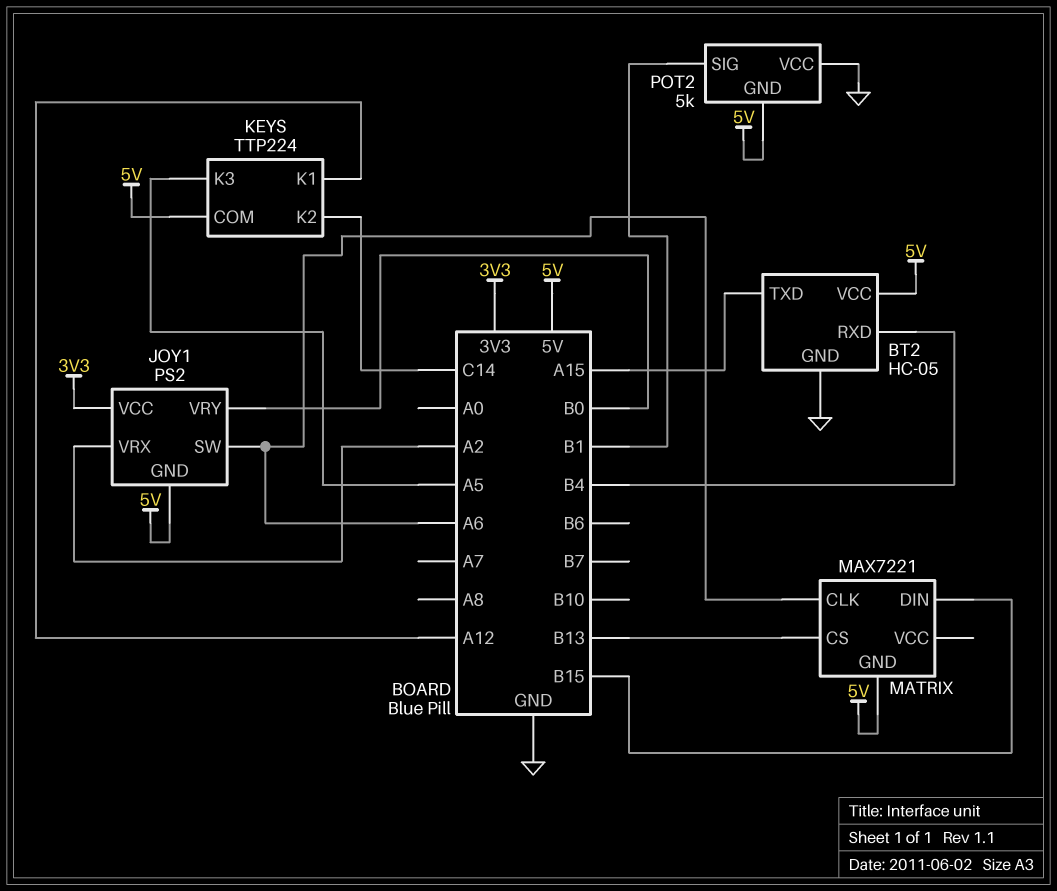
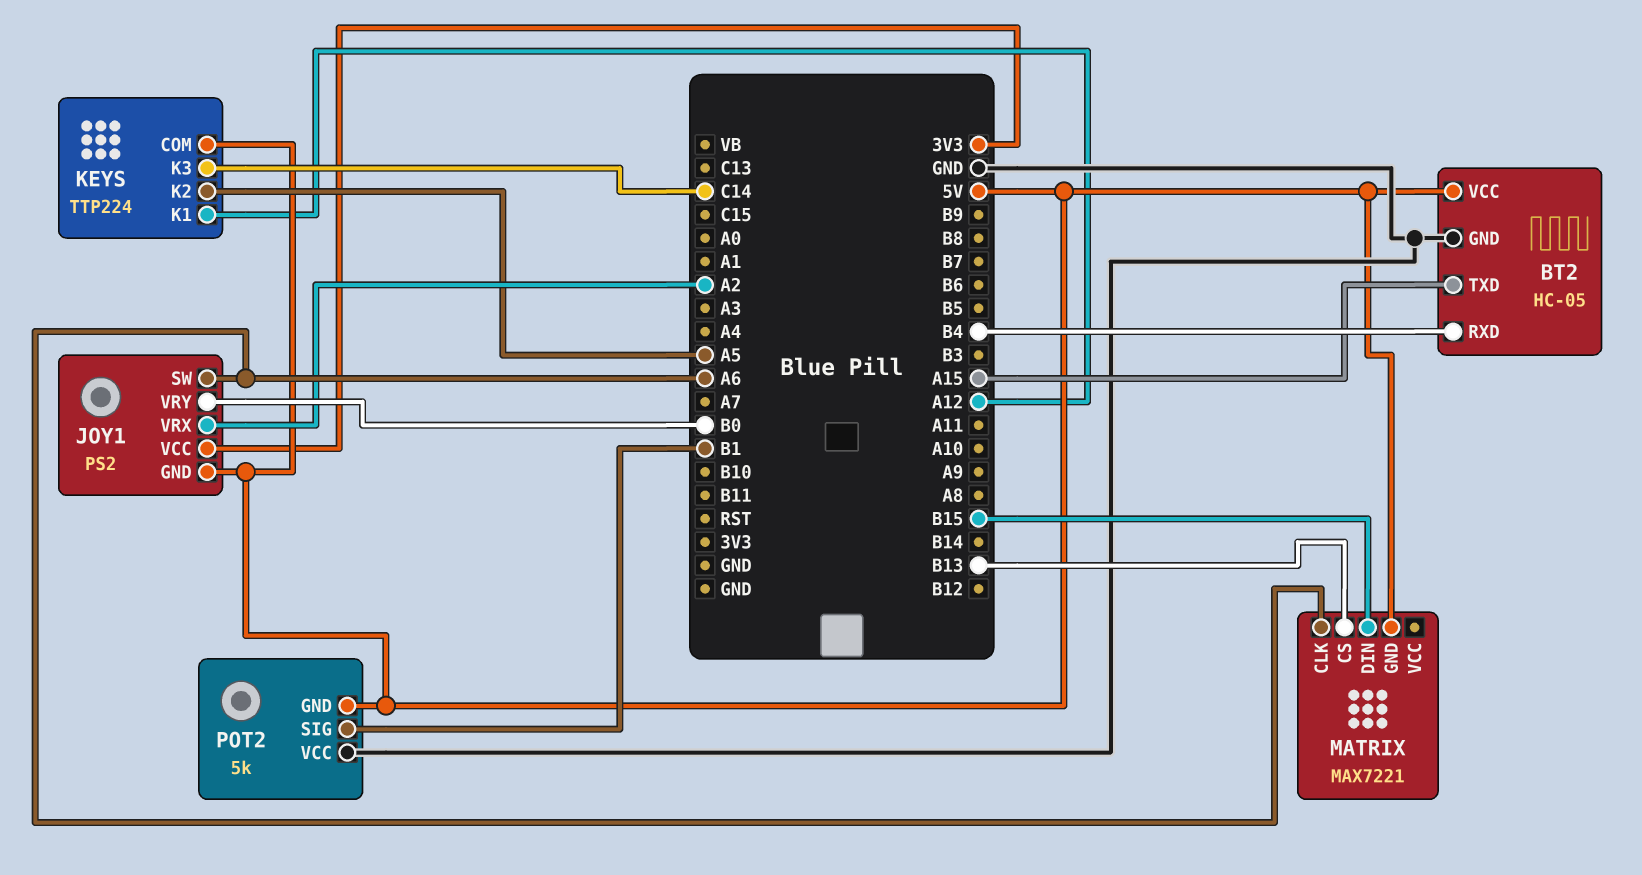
KEYS pin K2: C14 -> A5
KEYS pin K3: A5 -> C14

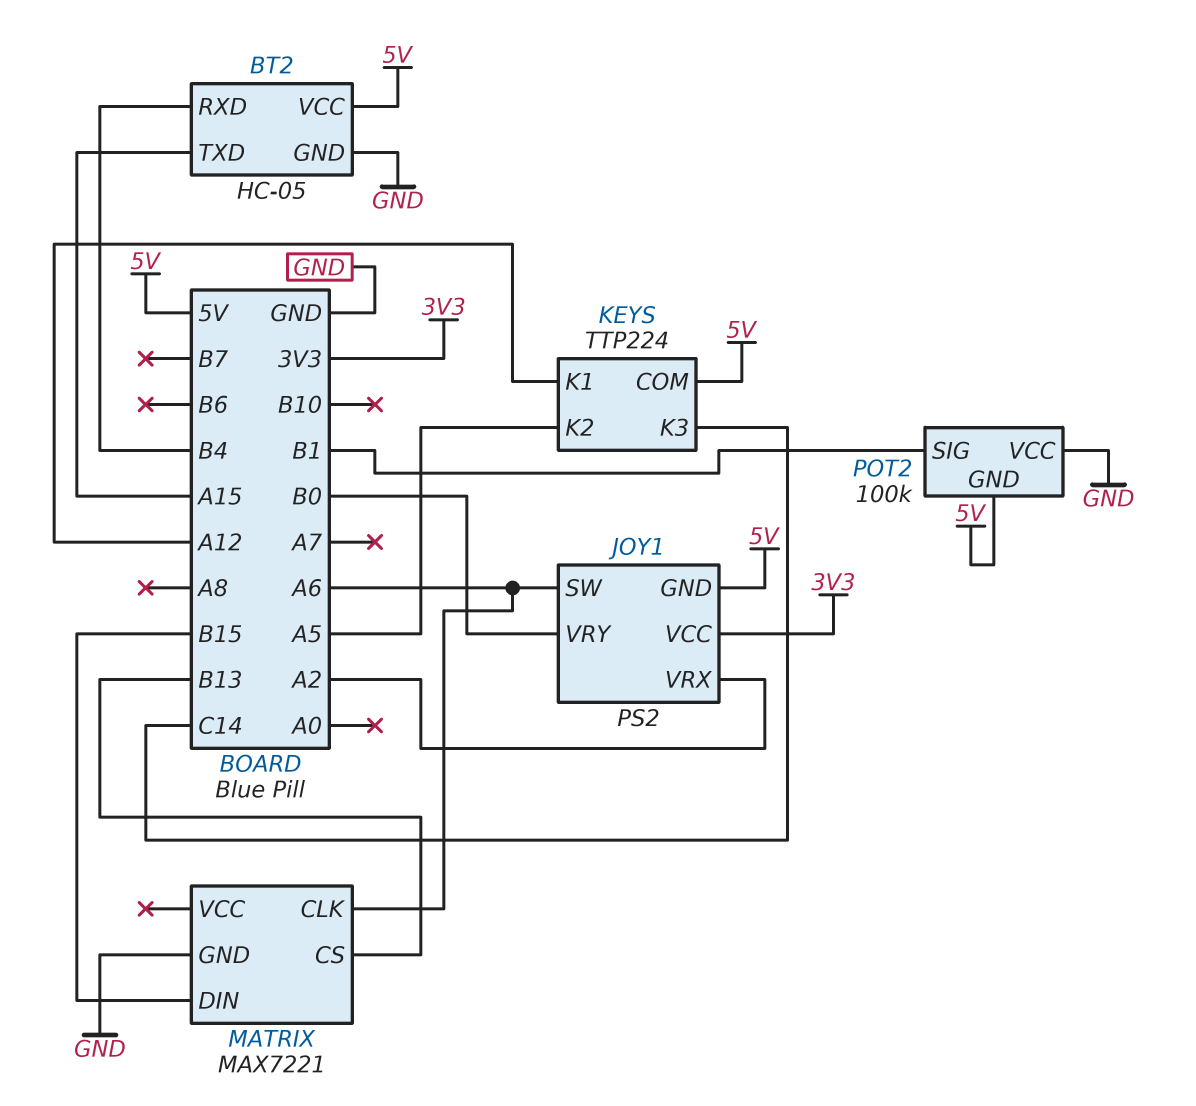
MATRIX pin GND: 5V -> GND
POT2: 5k -> 100k

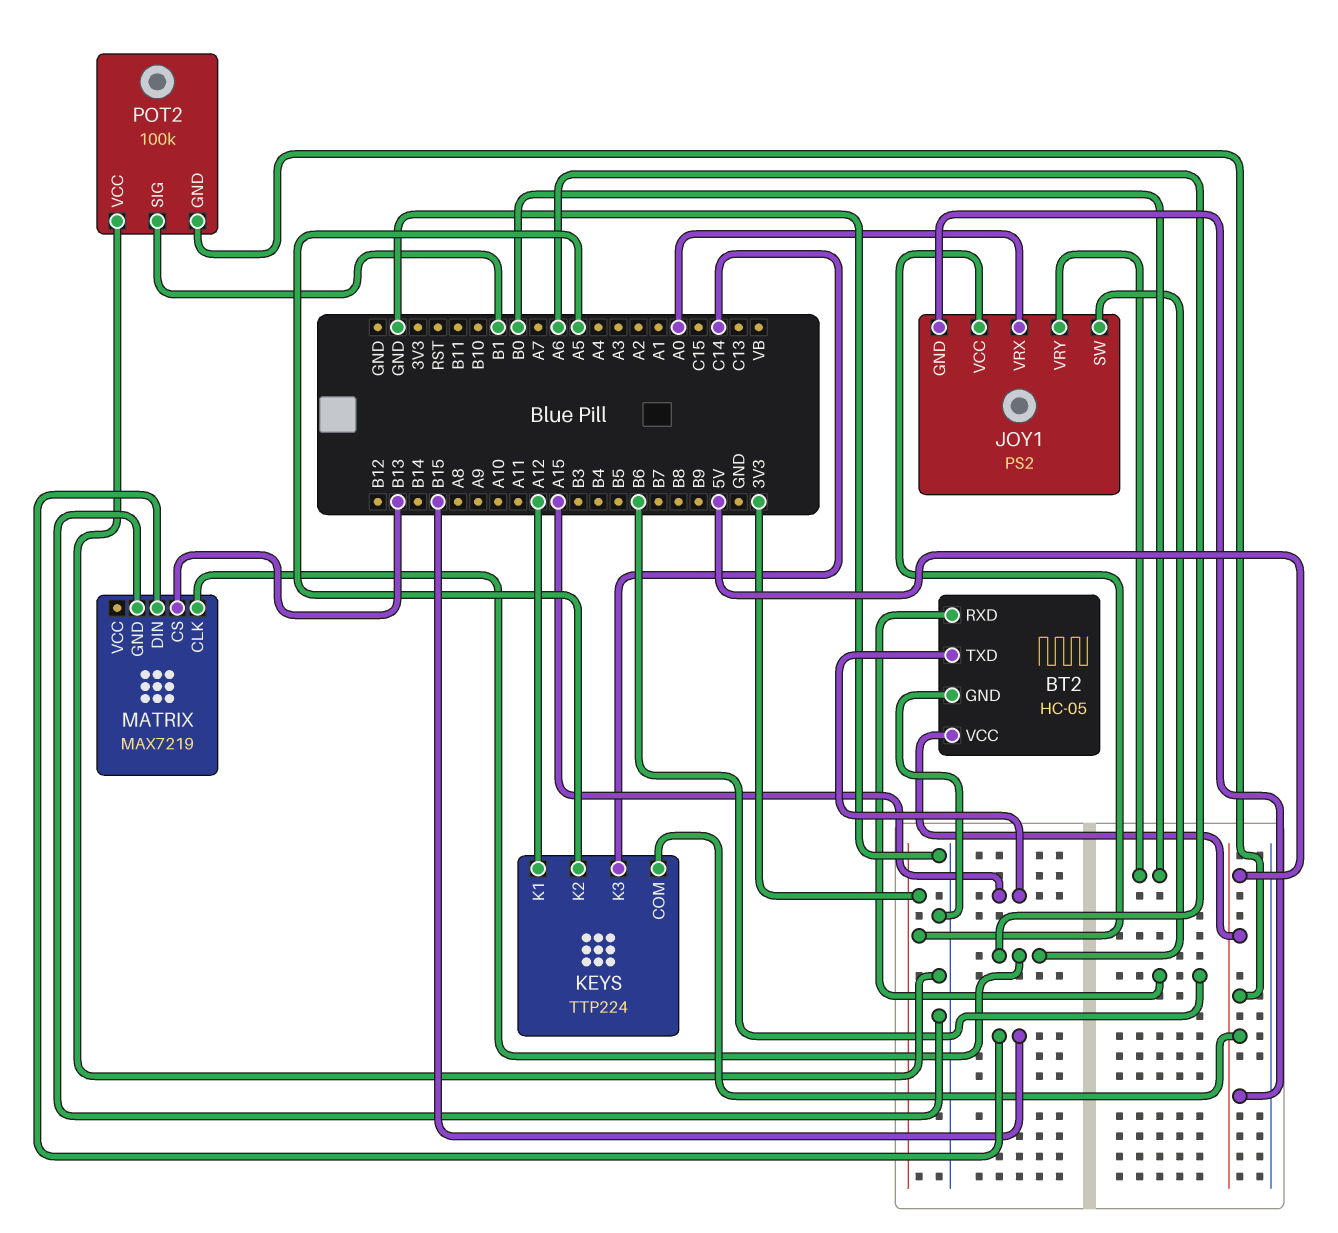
BT2 pin RXD: B4 -> B6
JOY1 pin VRX: A2 -> A0
MATRIX: MAX7221 -> MAX7219

